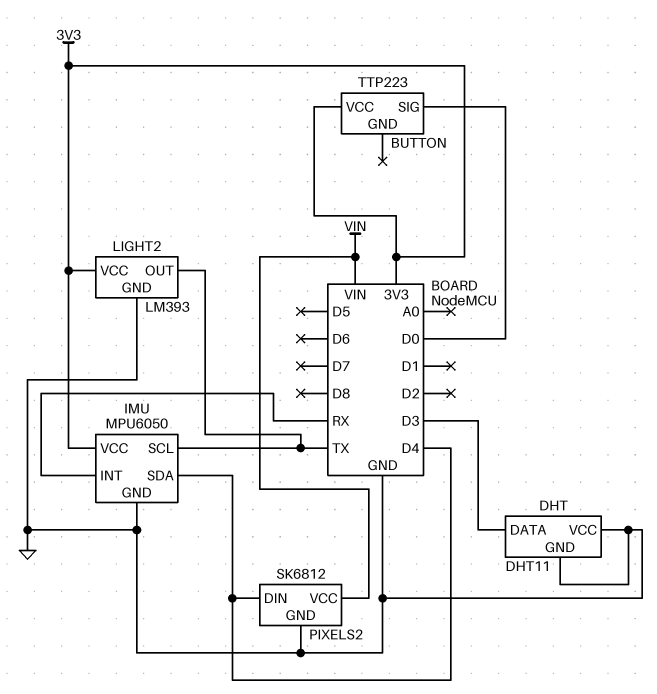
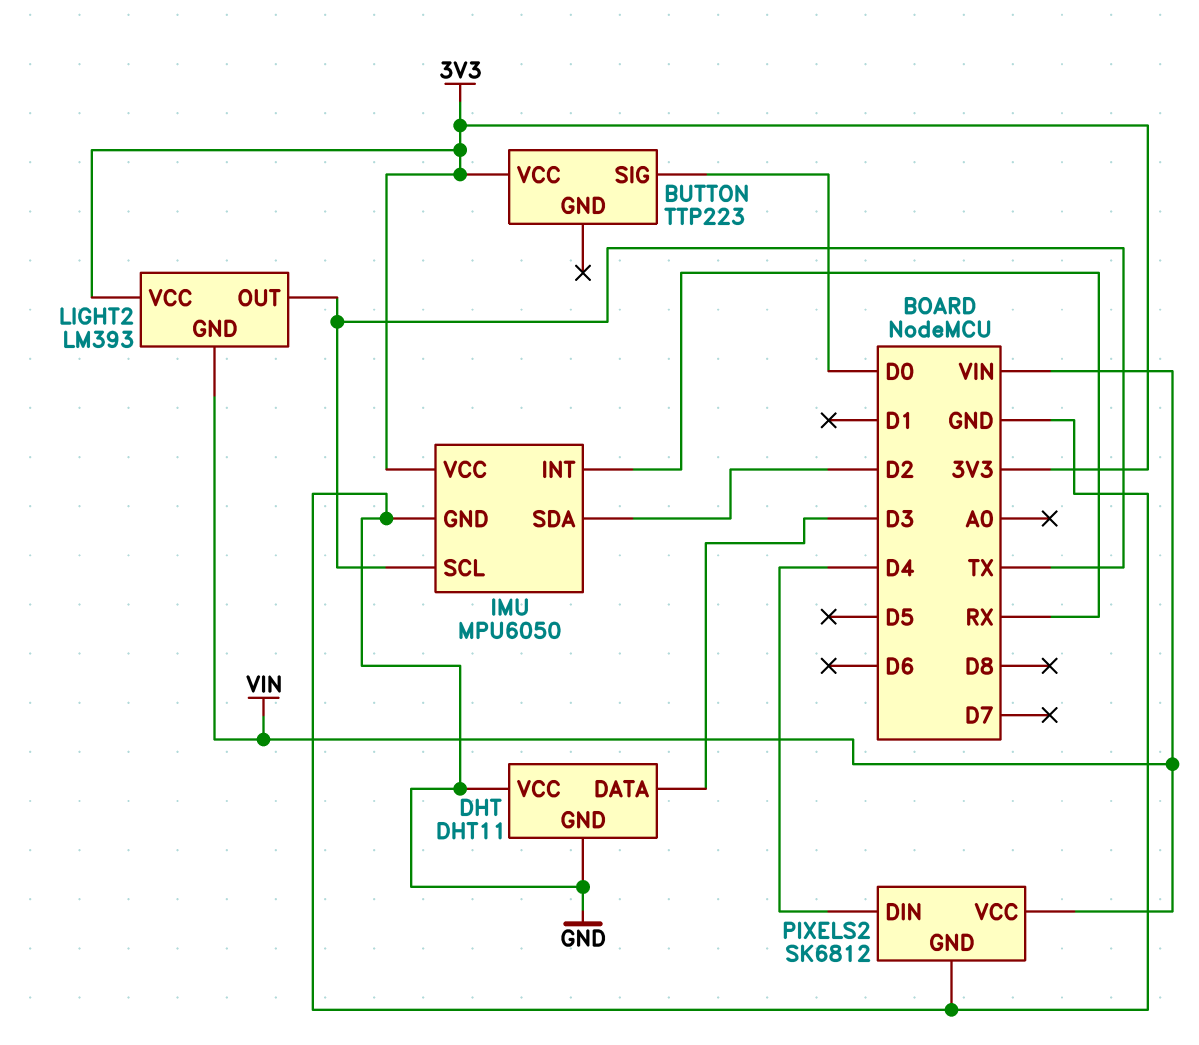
IMU pin SDA: D4 -> D2
LIGHT2 pin GND: GND -> VIN

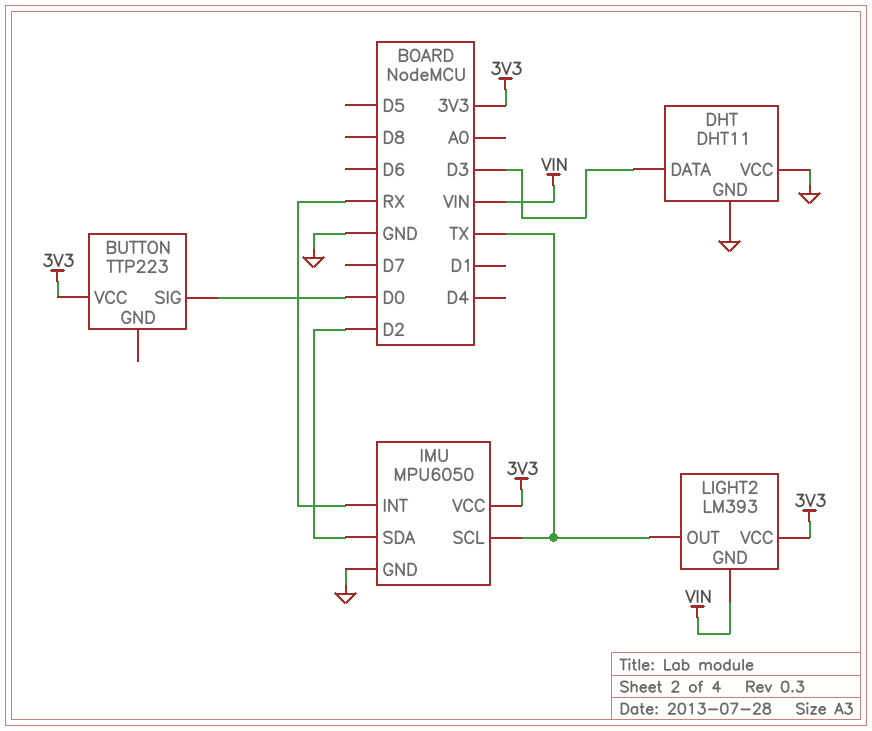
PIXELS2: SK6812 -> none
PIXELS2 pin DIN: D4 -> none
PIXELS2 pin GND: GND -> none
PIXELS2 pin VCC: VIN -> none

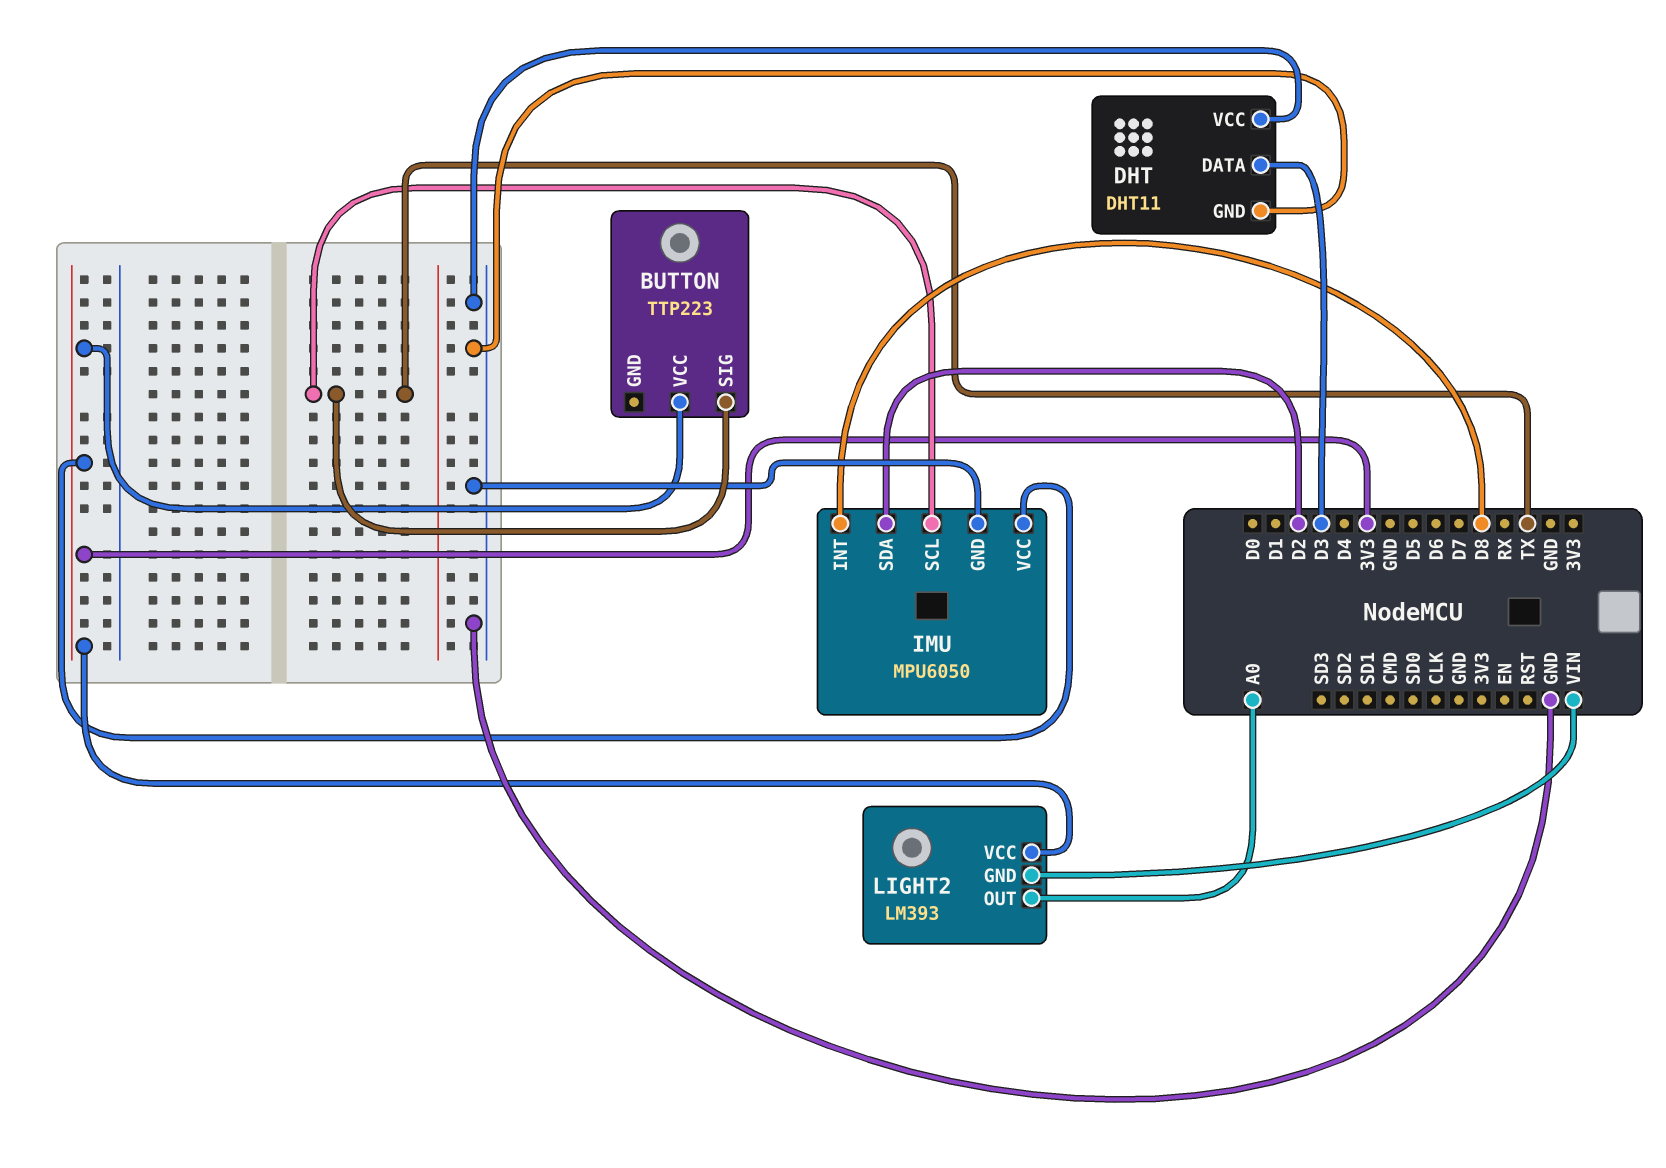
BUTTON pin SIG: D0 -> TX
IMU pin INT: RX -> D8
LIGHT2 pin OUT: TX -> A0

